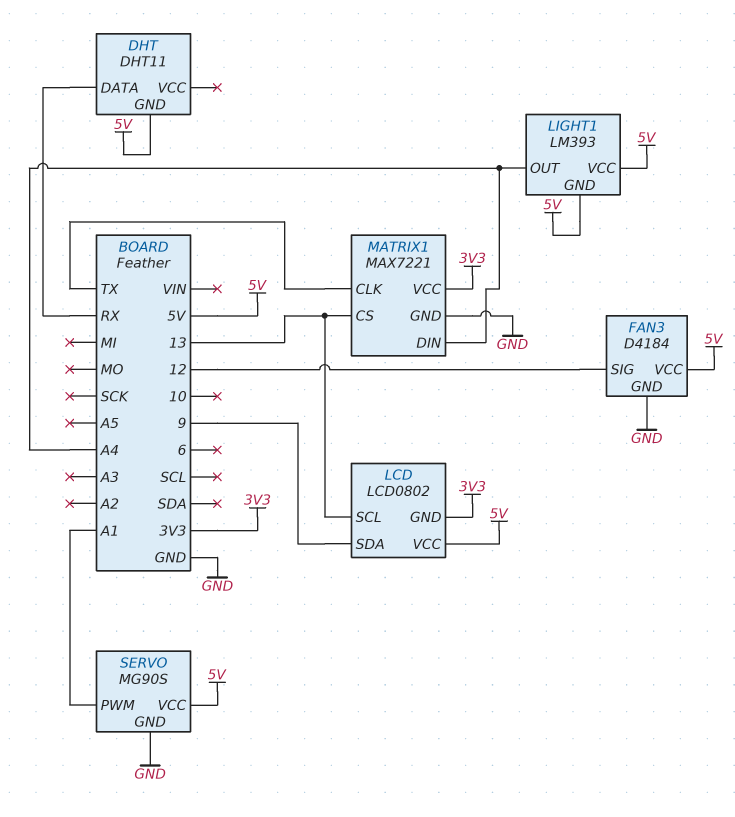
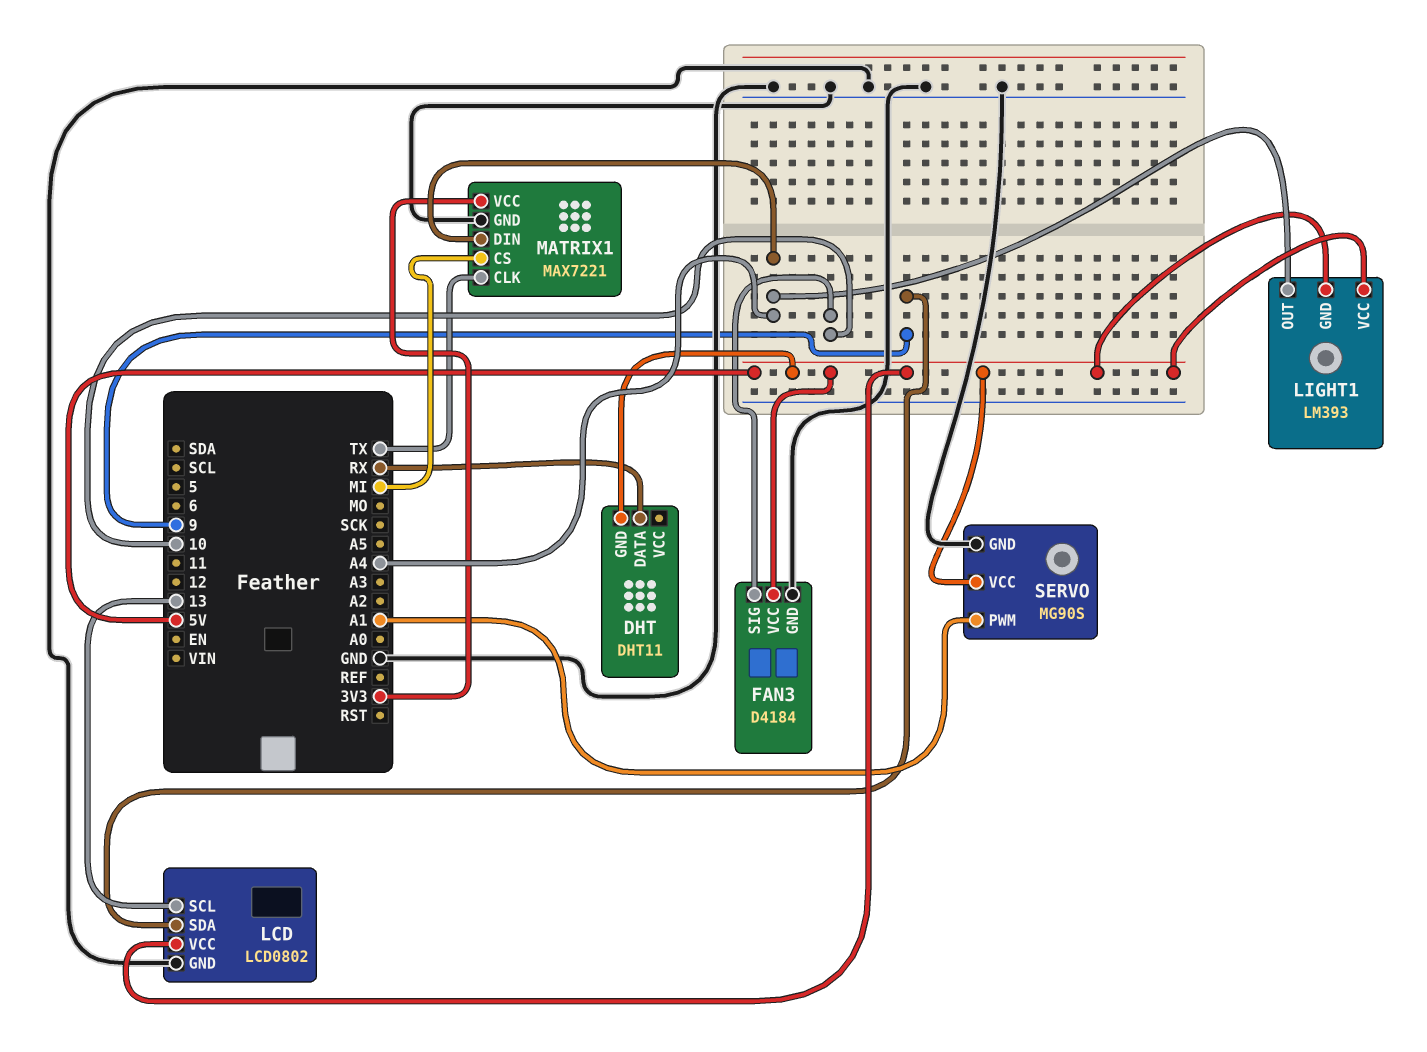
FAN3 pin SIG: 12 -> 10
LCD pin GND: 3V3 -> GND
MATRIX1 pin CS: 13 -> MI

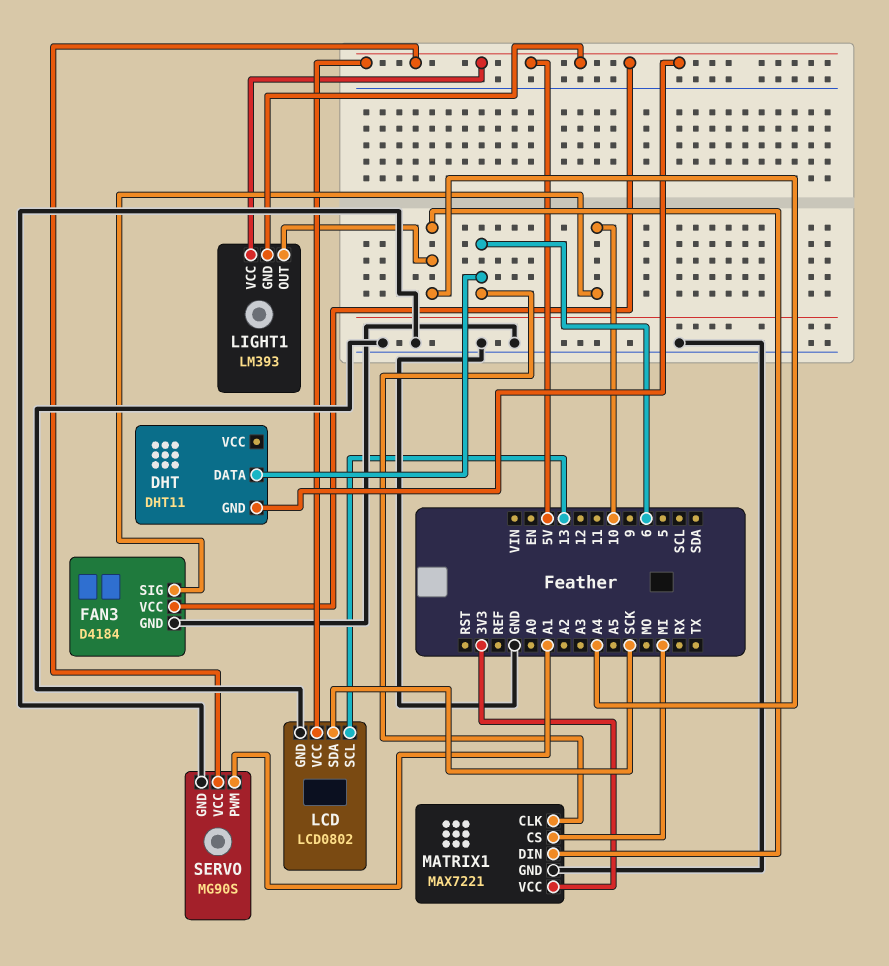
DHT pin DATA: RX -> 6
LCD pin SDA: 9 -> SCK
MATRIX1 pin CLK: TX -> 6

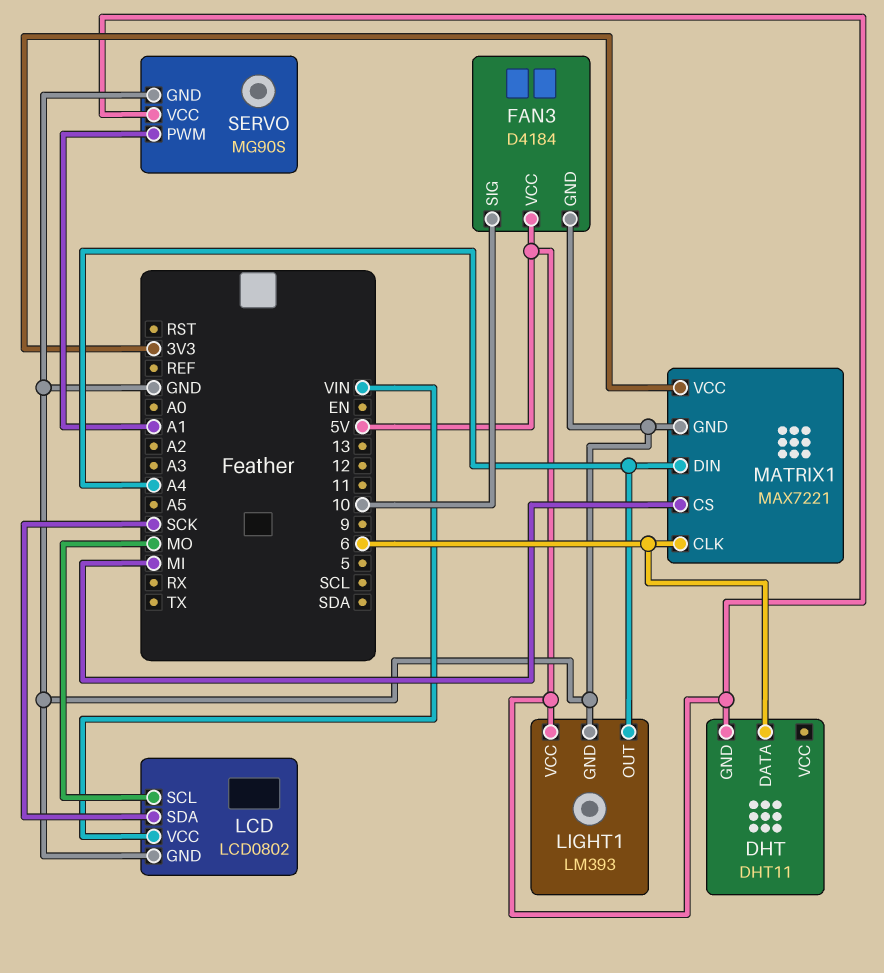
LCD pin SCL: 13 -> MO
LCD pin VCC: 5V -> VIN
LIGHT1 pin GND: 5V -> GND

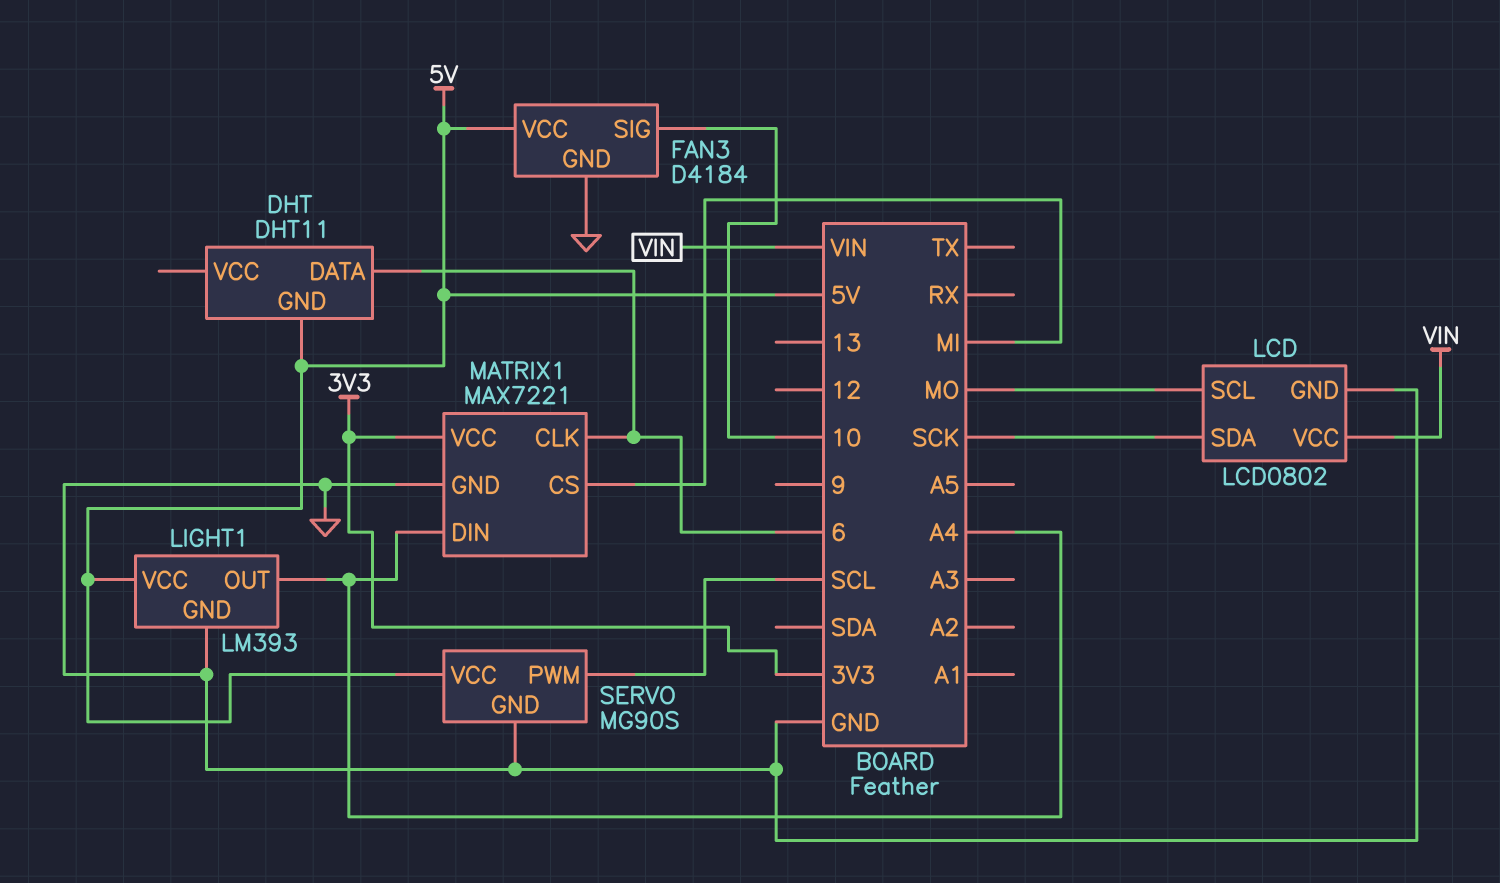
SERVO pin PWM: A1 -> SCL

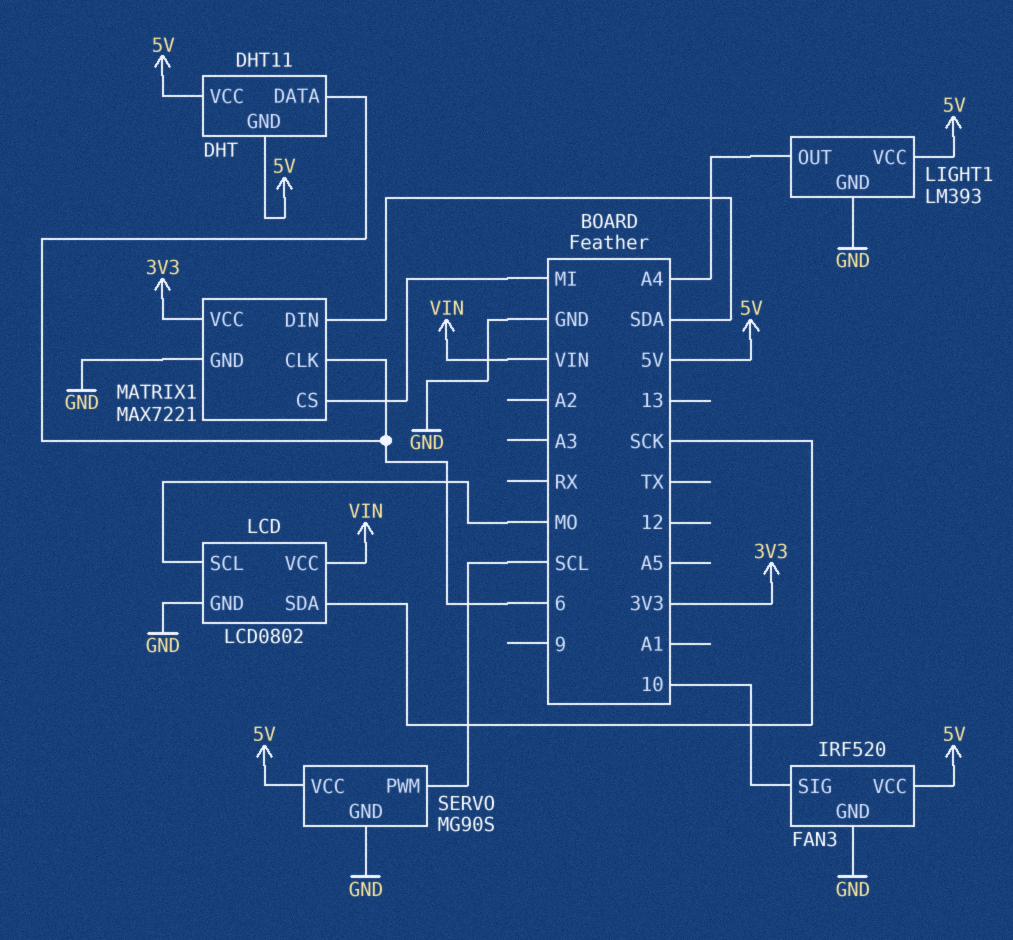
DHT pin VCC: none -> 5V
FAN3: D4184 -> IRF520
MATRIX1 pin DIN: A4 -> SDA

